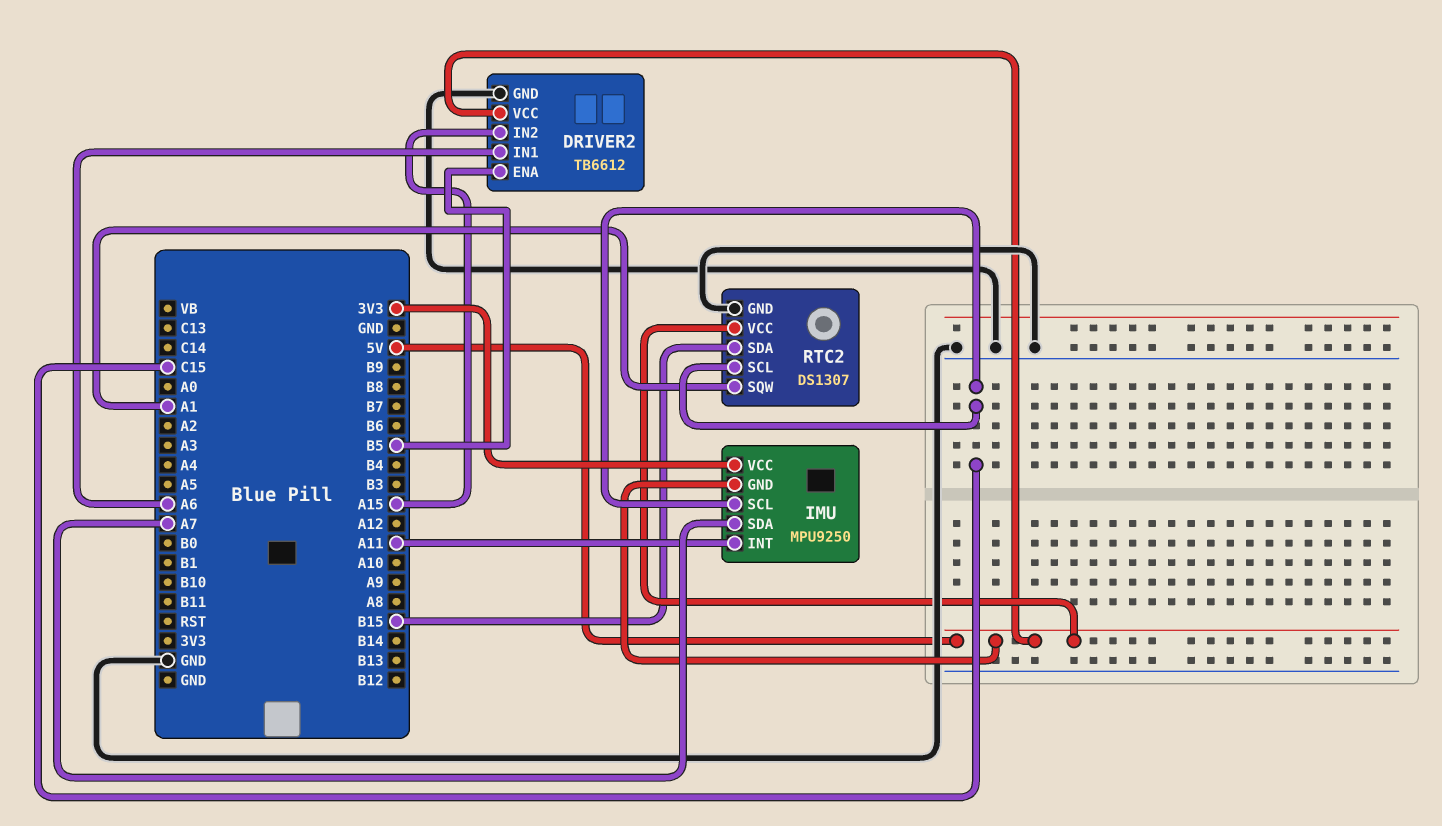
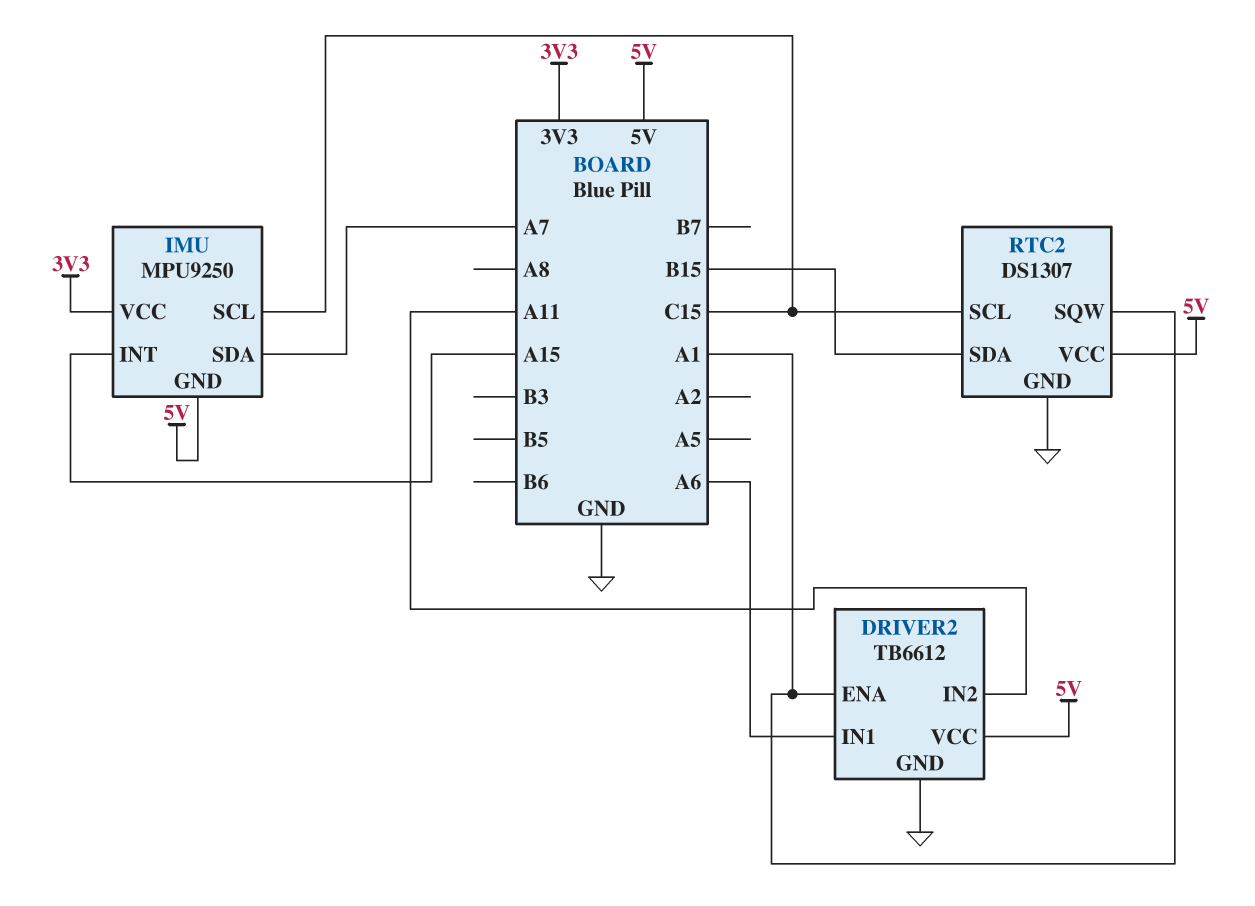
DRIVER2 pin ENA: B5 -> A1
DRIVER2 pin IN2: A15 -> A11
IMU pin INT: A11 -> A15

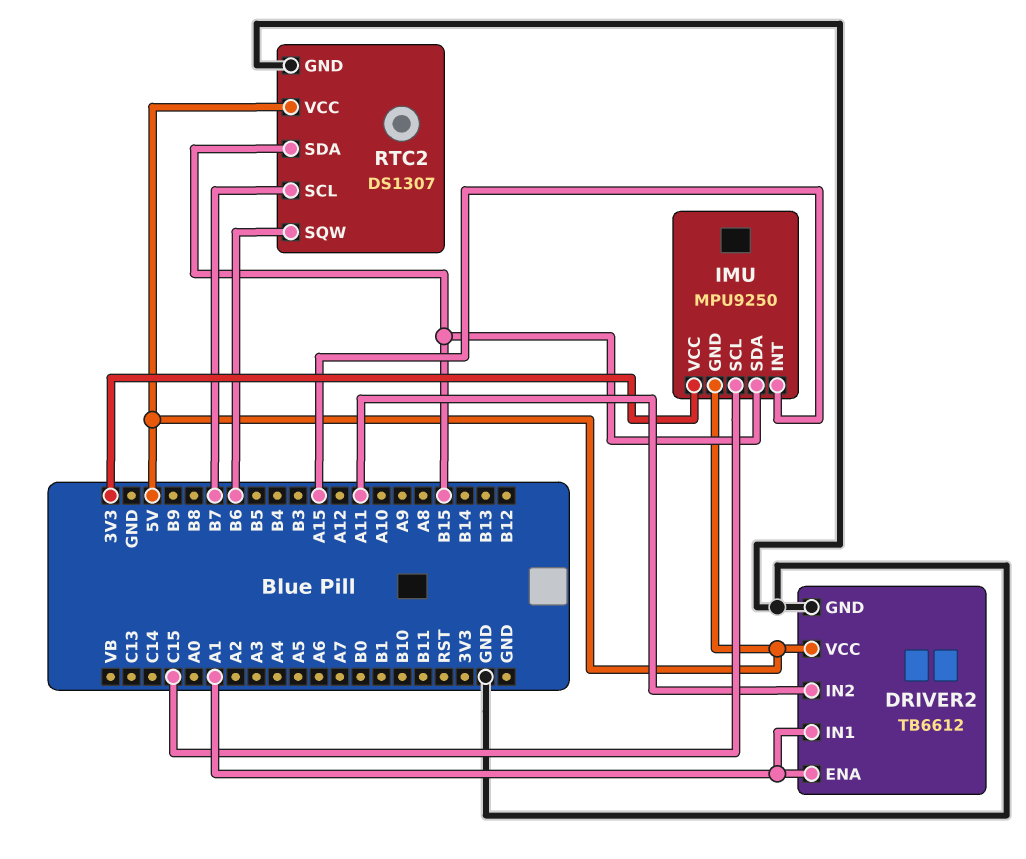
DRIVER2 pin IN1: A6 -> A1
IMU pin SDA: A7 -> B15
RTC2 pin SCL: C15 -> B7
RTC2 pin SQW: A1 -> B6

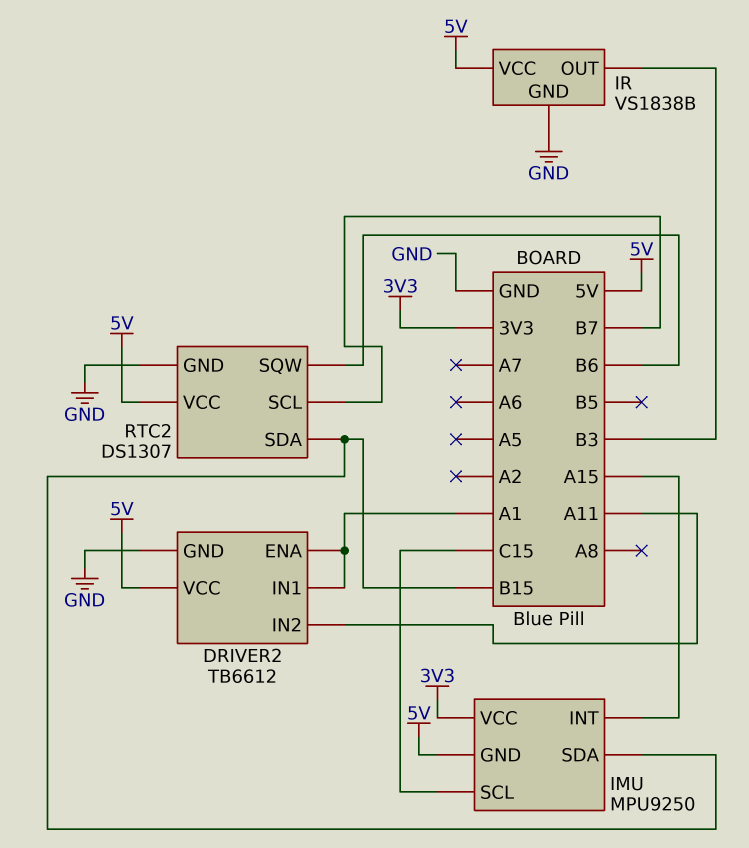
IR: none -> VS1838B
IR pin GND: none -> GND
IR pin OUT: none -> B3
IR pin VCC: none -> 5V

